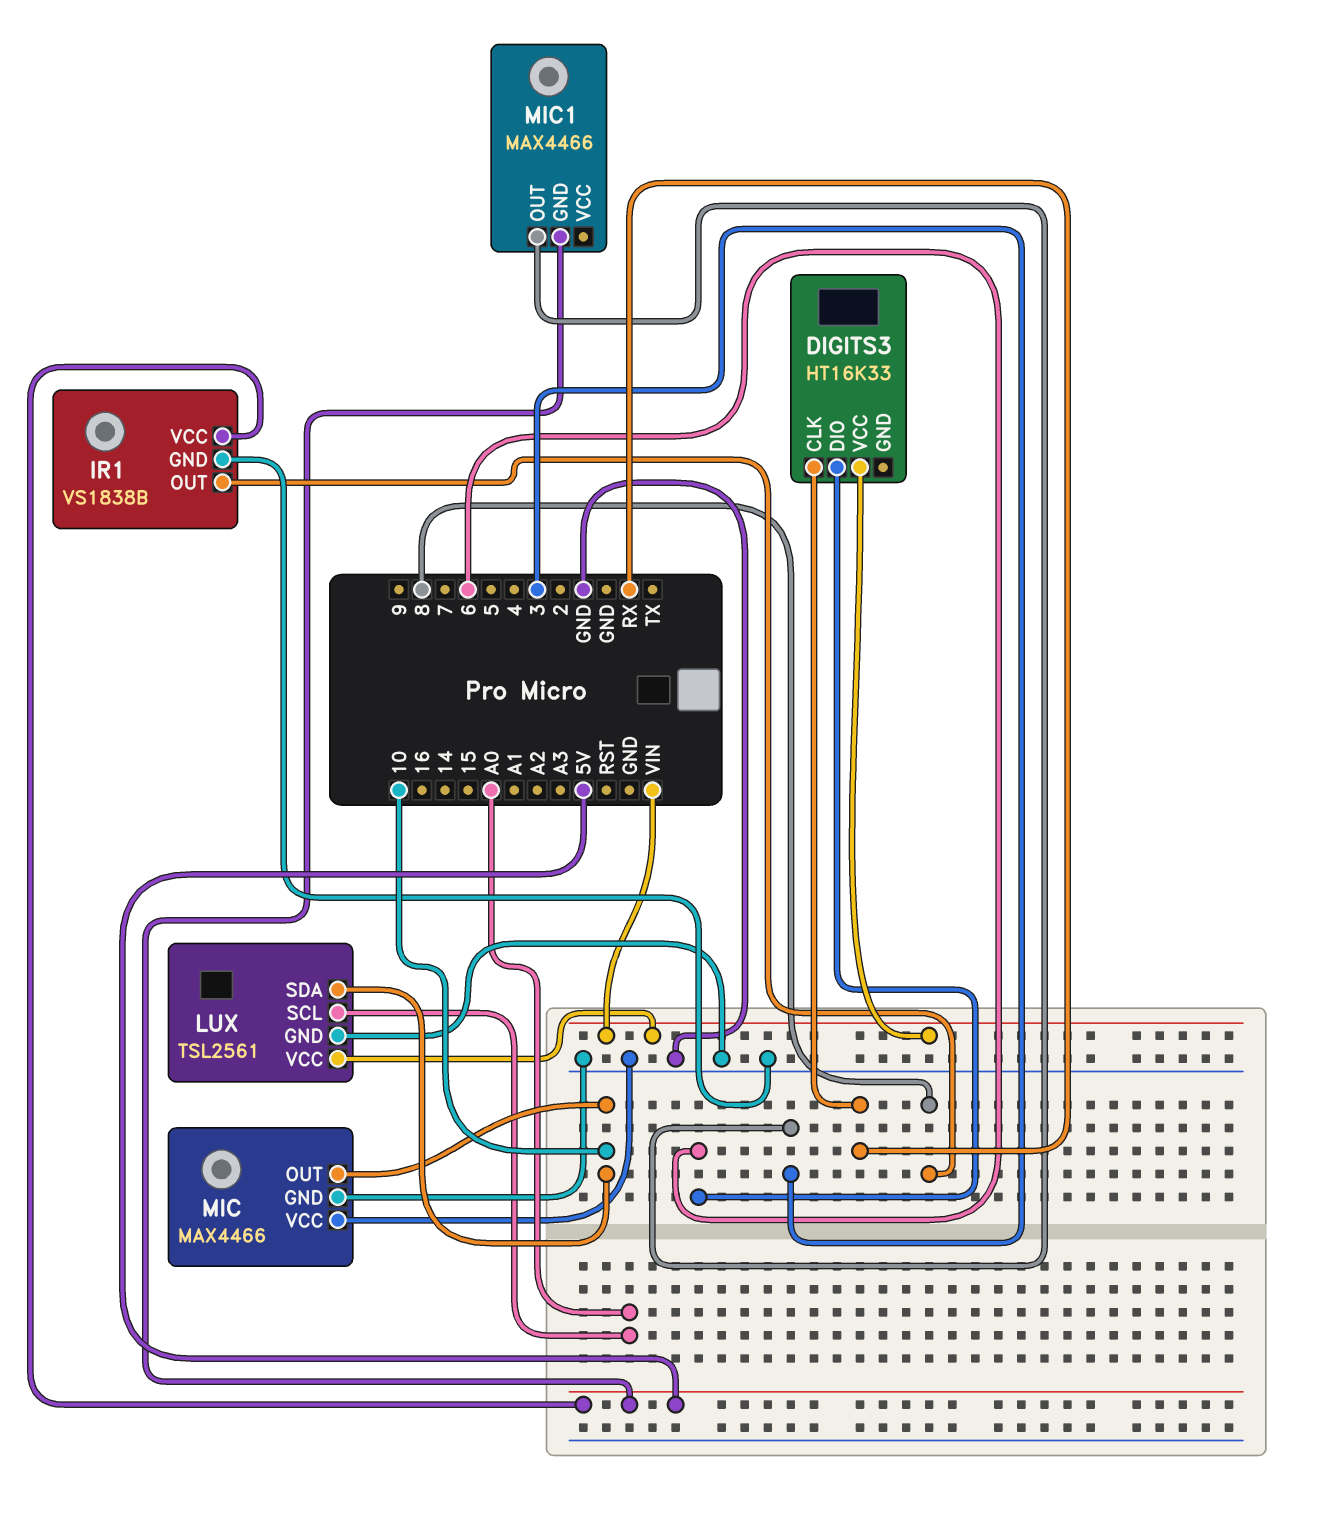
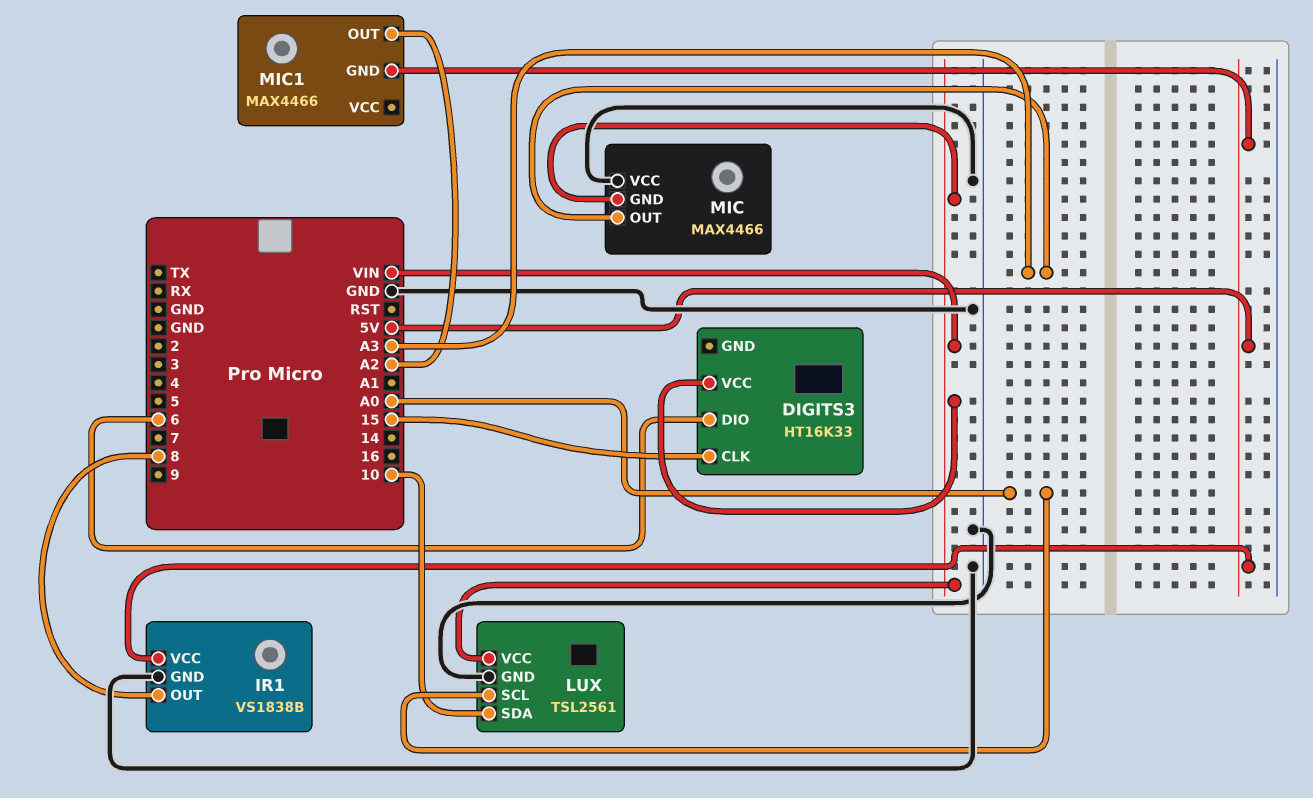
DIGITS3 pin CLK: RX -> 15
MIC pin GND: GND -> VIN
MIC pin OUT: 10 -> A3
MIC1 pin OUT: 3 -> A2

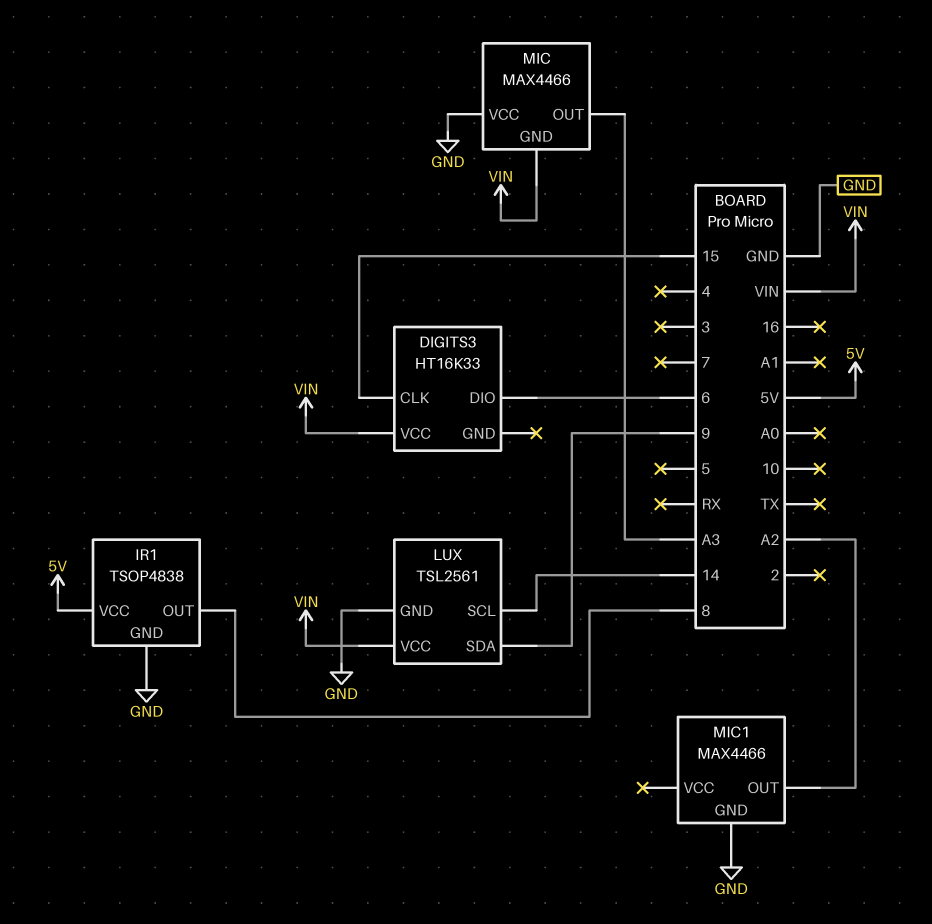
IR1: VS1838B -> TSOP4838
LUX pin SCL: A0 -> 14
LUX pin SDA: 10 -> 9
MIC1 pin GND: 5V -> GND

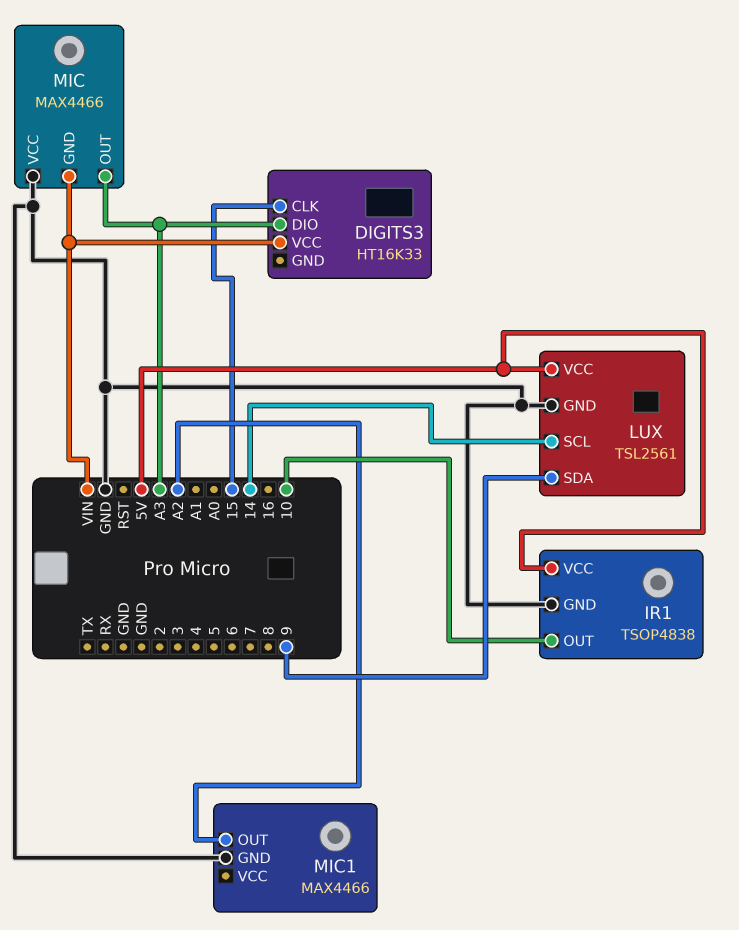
DIGITS3 pin DIO: 6 -> A3
IR1 pin OUT: 8 -> 10
LUX pin VCC: VIN -> 5V

